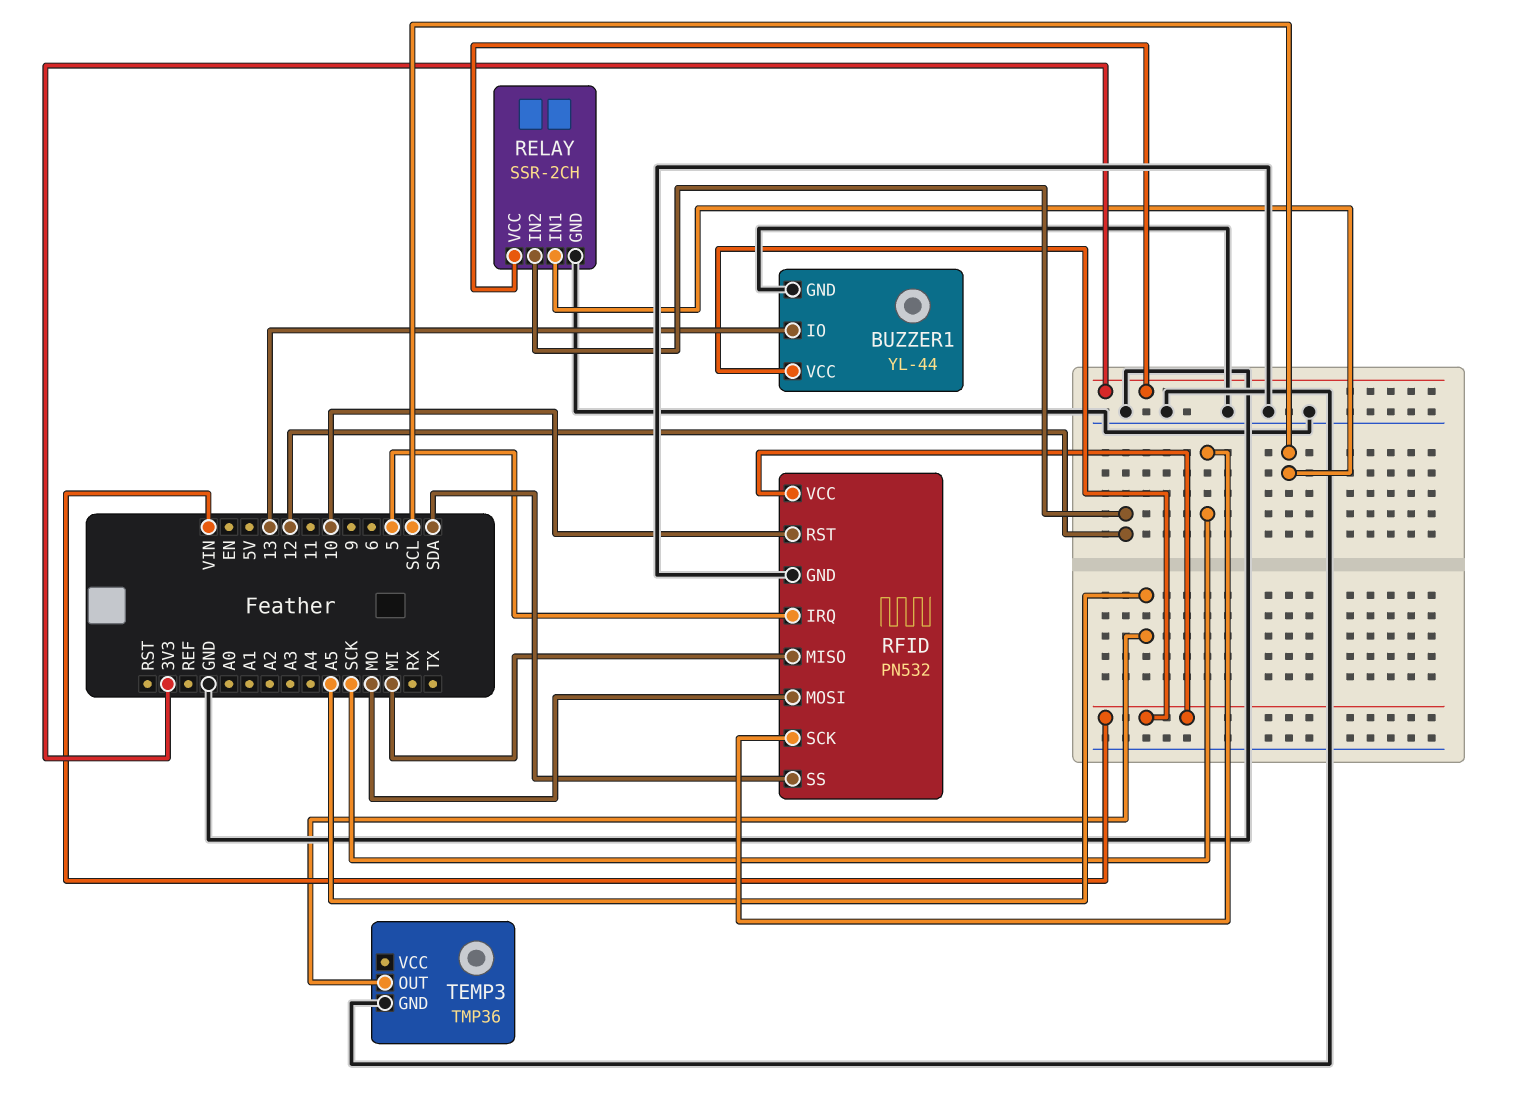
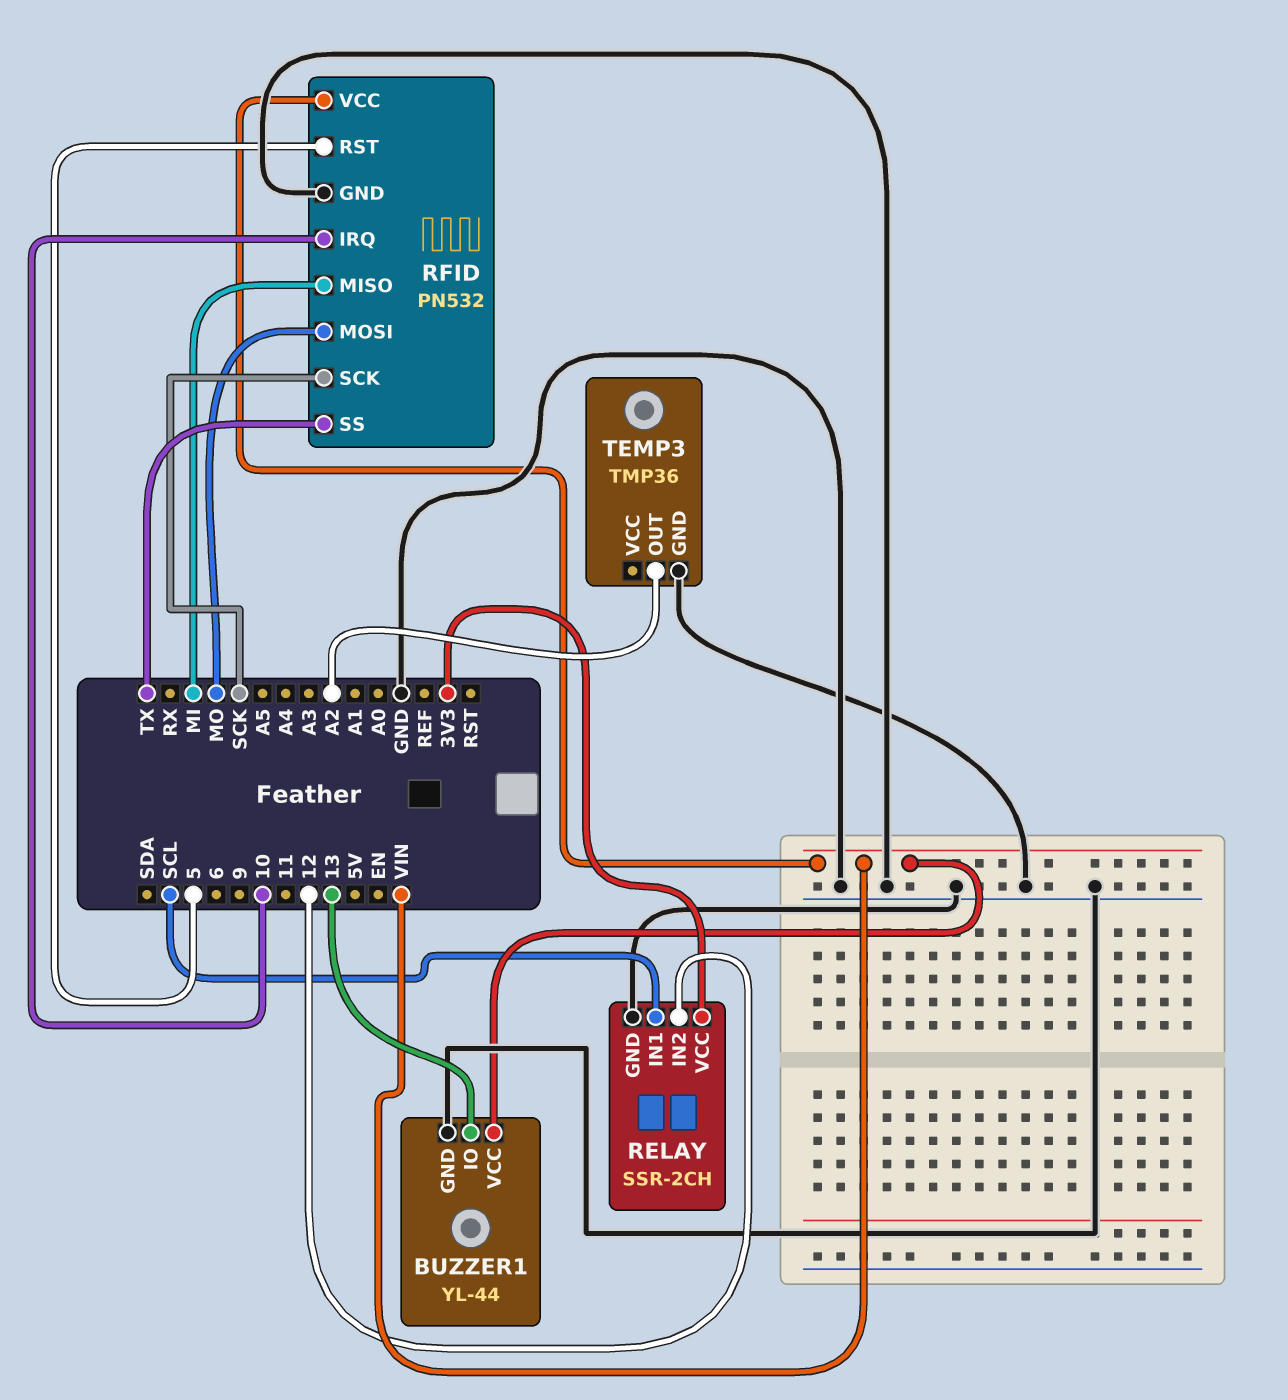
RFID pin IRQ: 5 -> 10
RFID pin RST: 10 -> 5
RFID pin SS: SDA -> TX
TEMP3 pin OUT: A5 -> A2

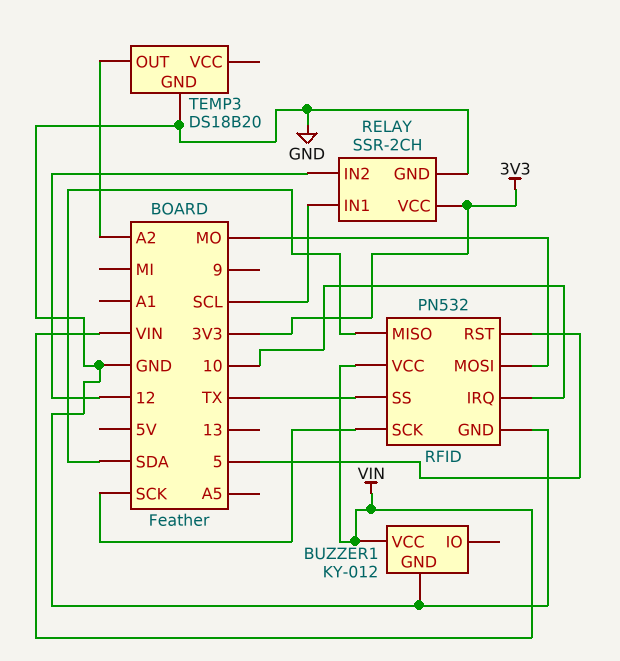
BUZZER1: YL-44 -> KY-012
BUZZER1 pin IO: 13 -> none
RFID pin MISO: MI -> SDA
TEMP3: TMP36 -> DS18B20

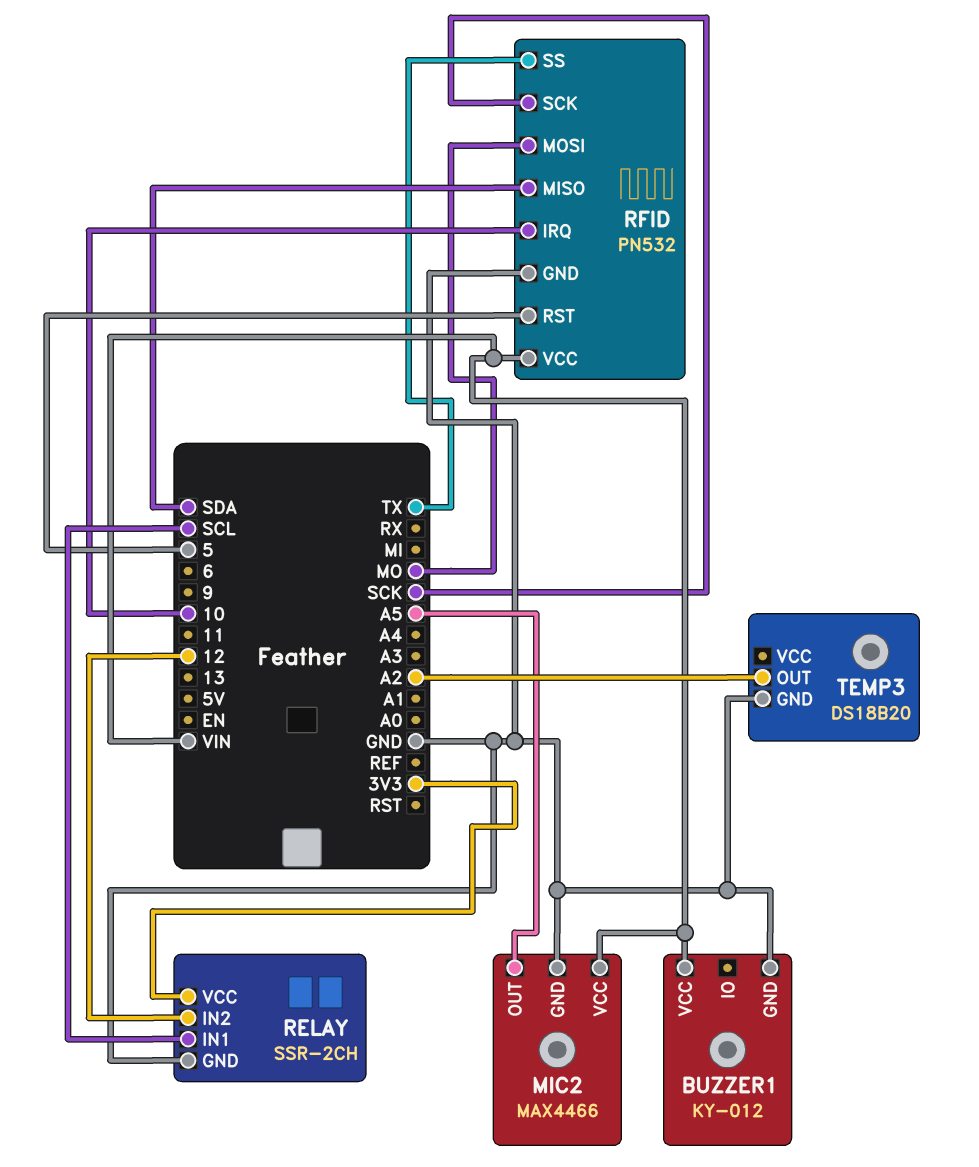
MIC2: none -> MAX4466
MIC2 pin GND: none -> GND
MIC2 pin OUT: none -> A5
MIC2 pin VCC: none -> VIN

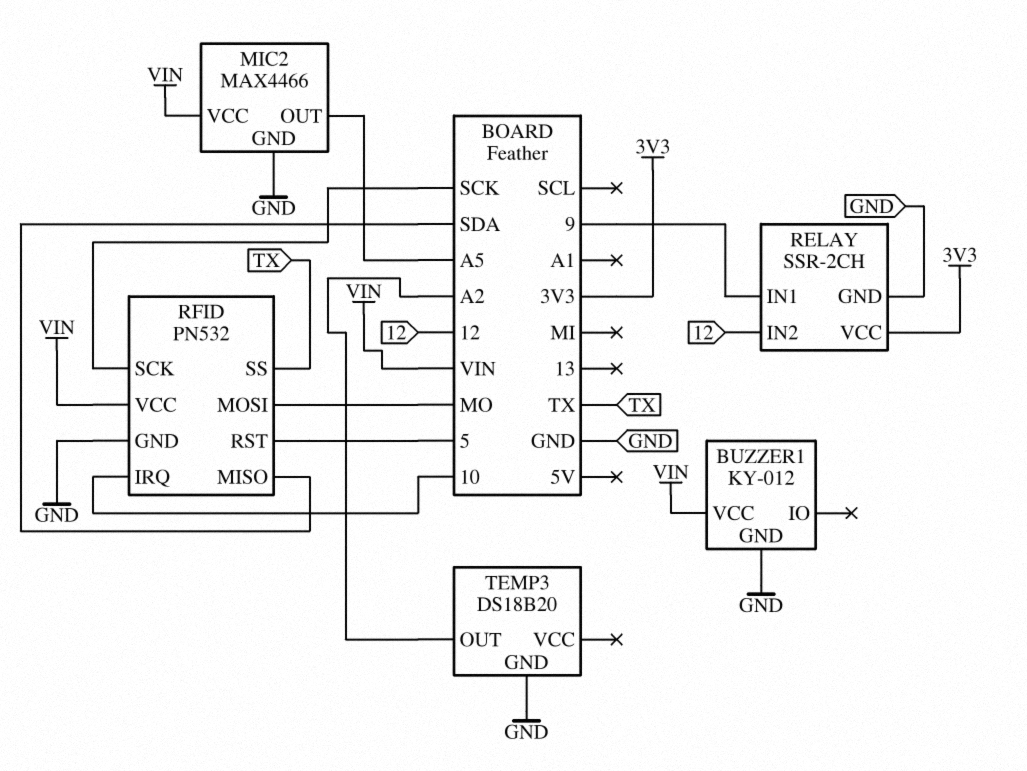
RELAY pin IN1: SCL -> 9

